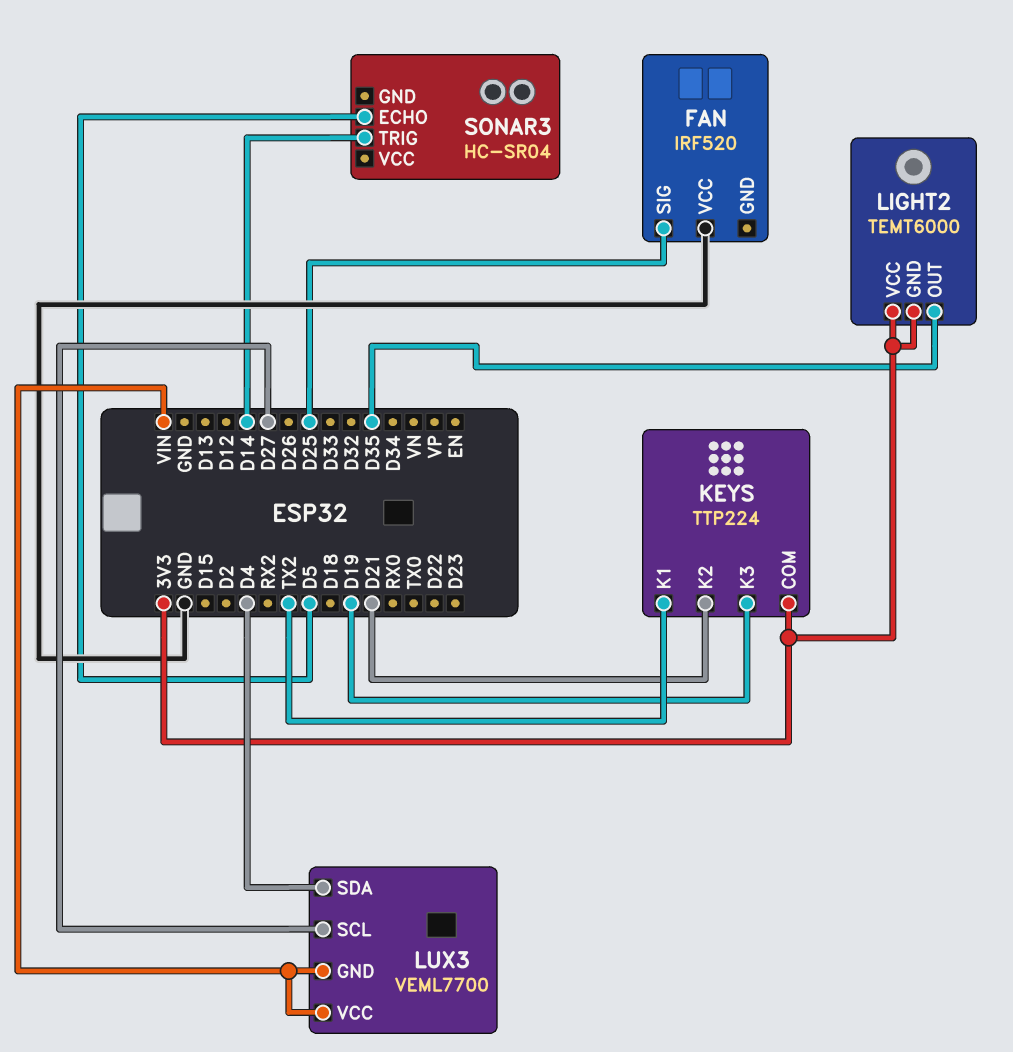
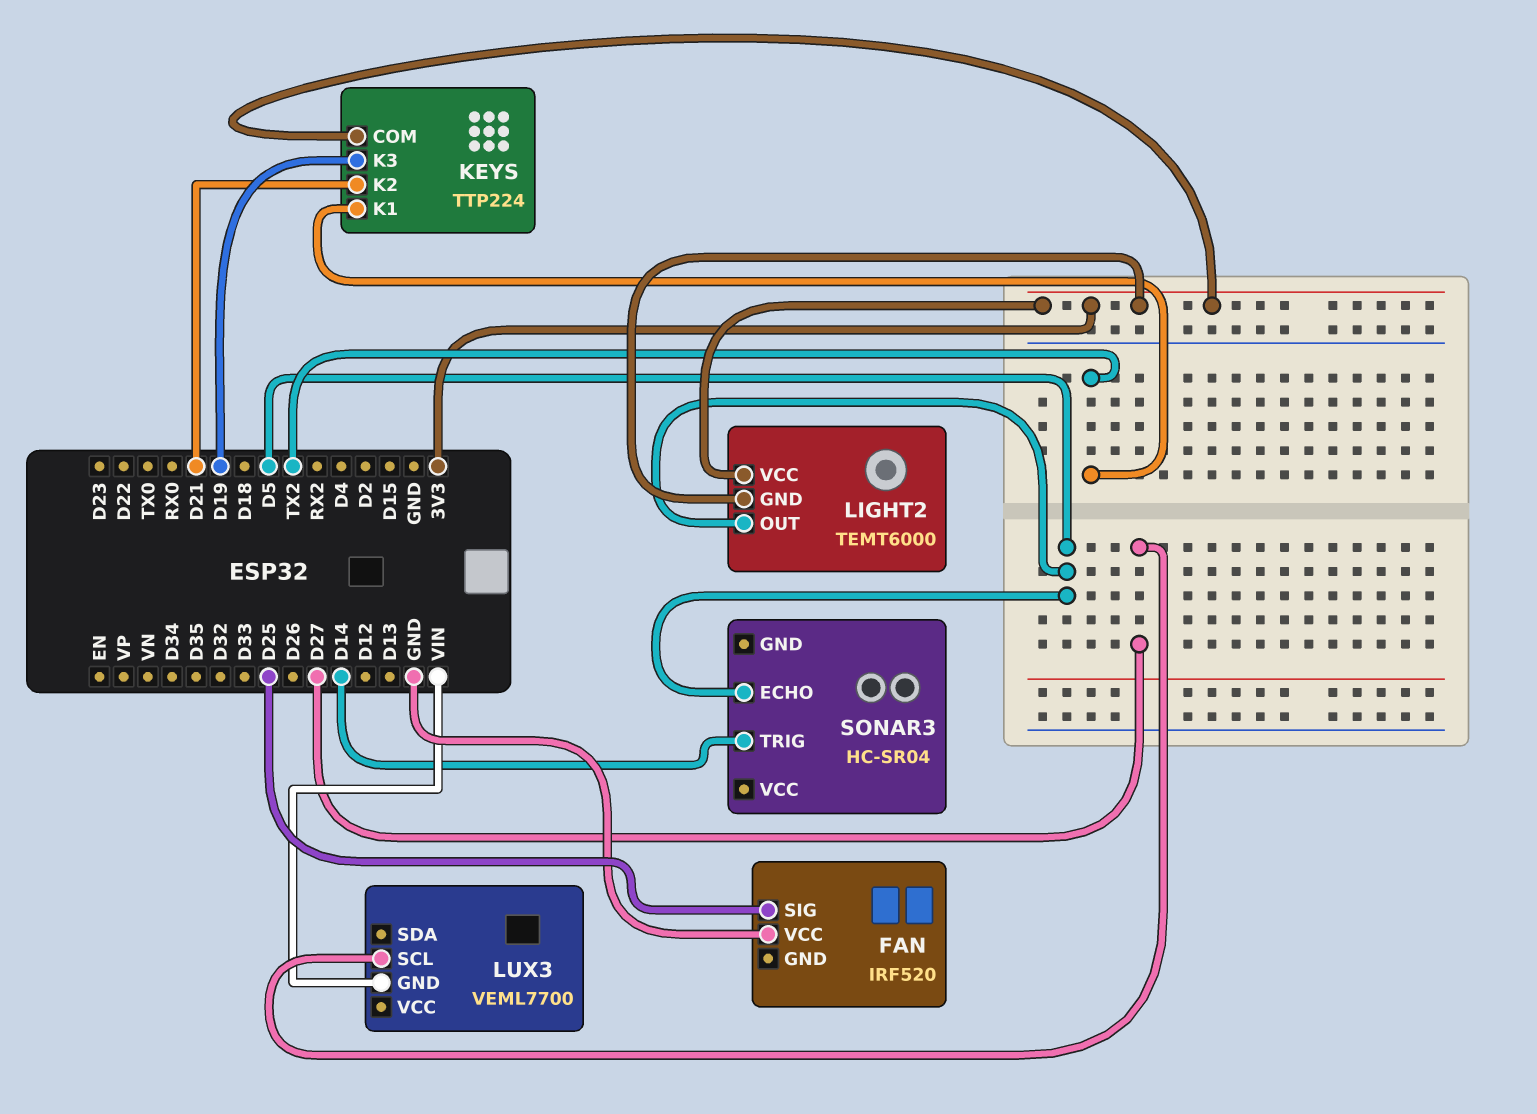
LIGHT2 pin OUT: D35 -> D5
LUX3 pin SDA: D4 -> none
LUX3 pin VCC: VIN -> none

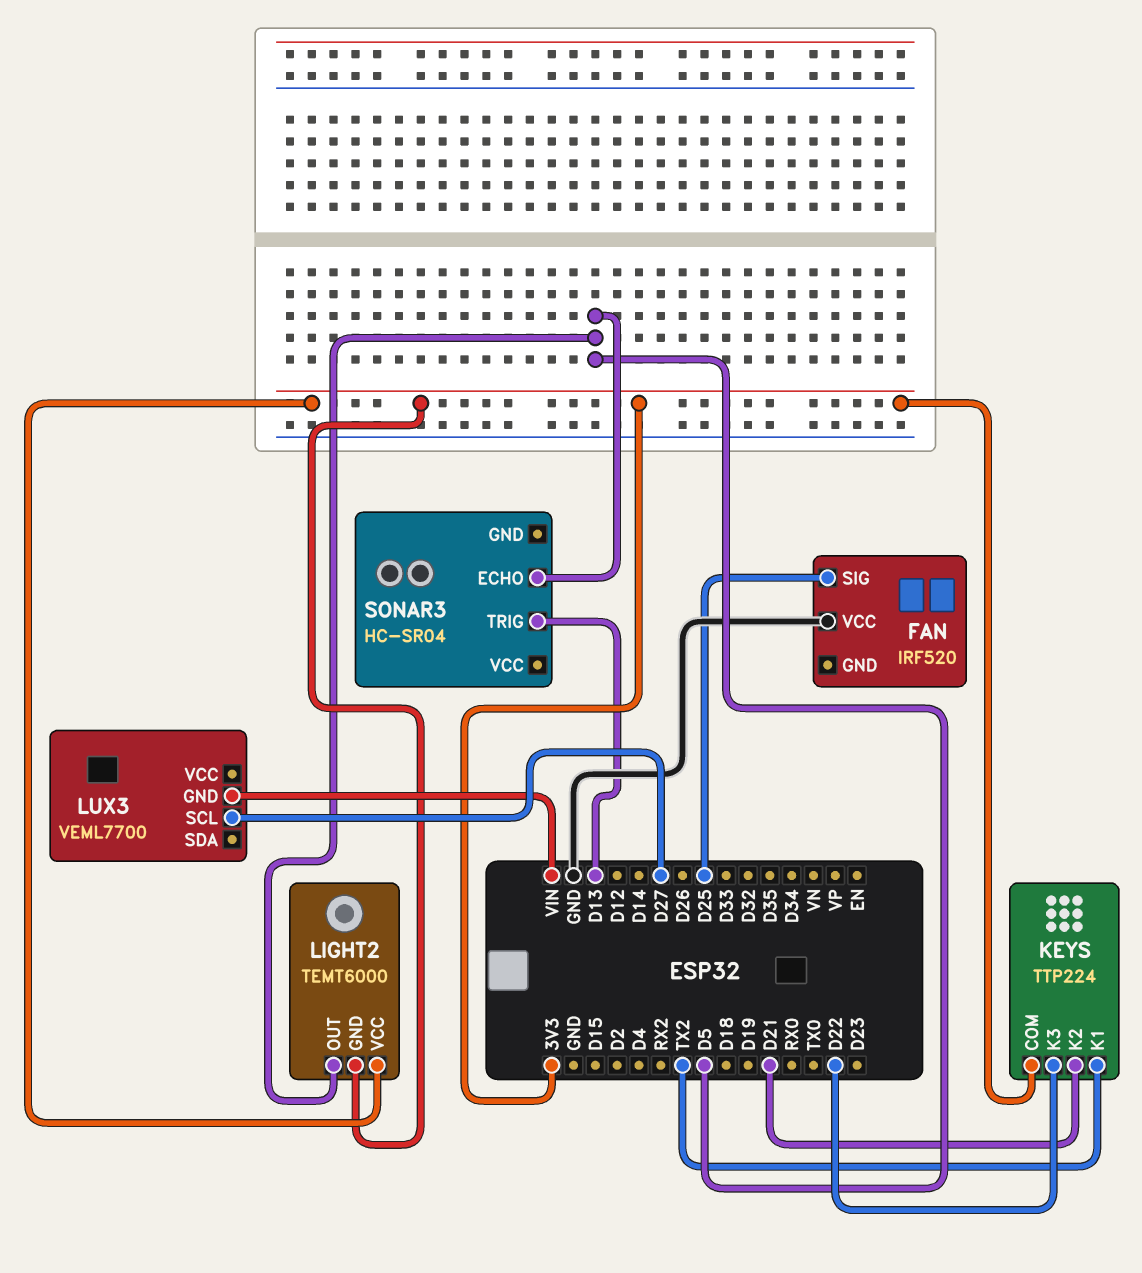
KEYS pin K3: D19 -> D22
SONAR3 pin TRIG: D14 -> D13

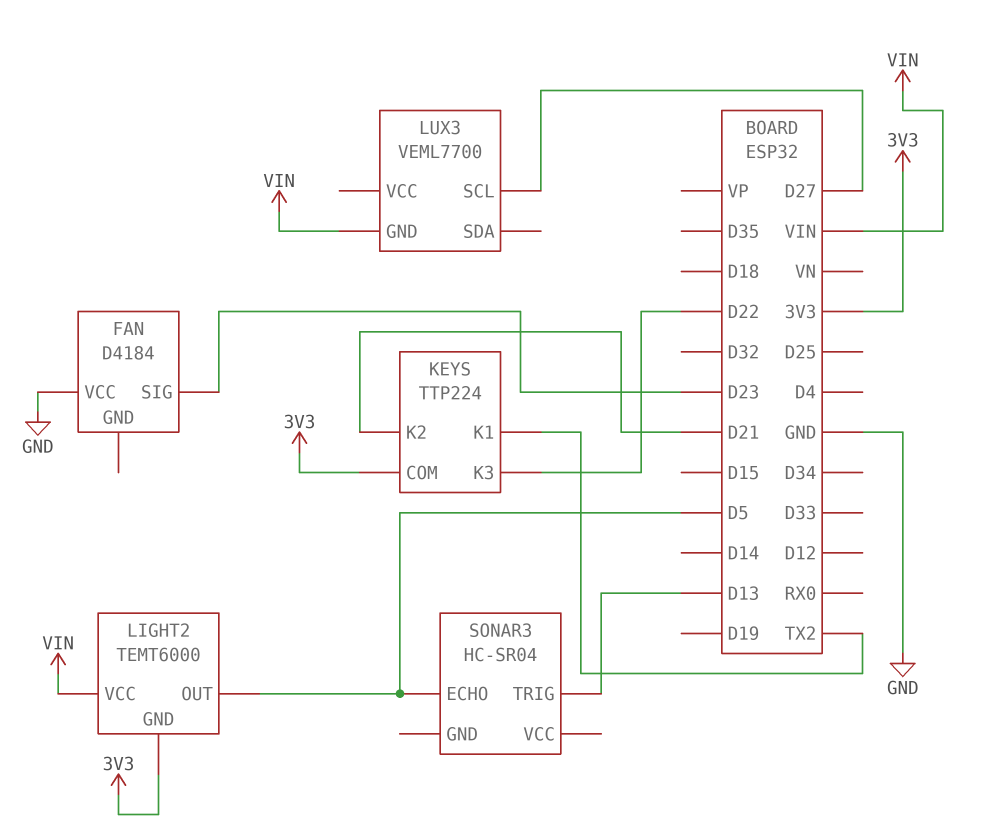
FAN: IRF520 -> D4184
FAN pin SIG: D25 -> D23
LIGHT2 pin VCC: 3V3 -> VIN

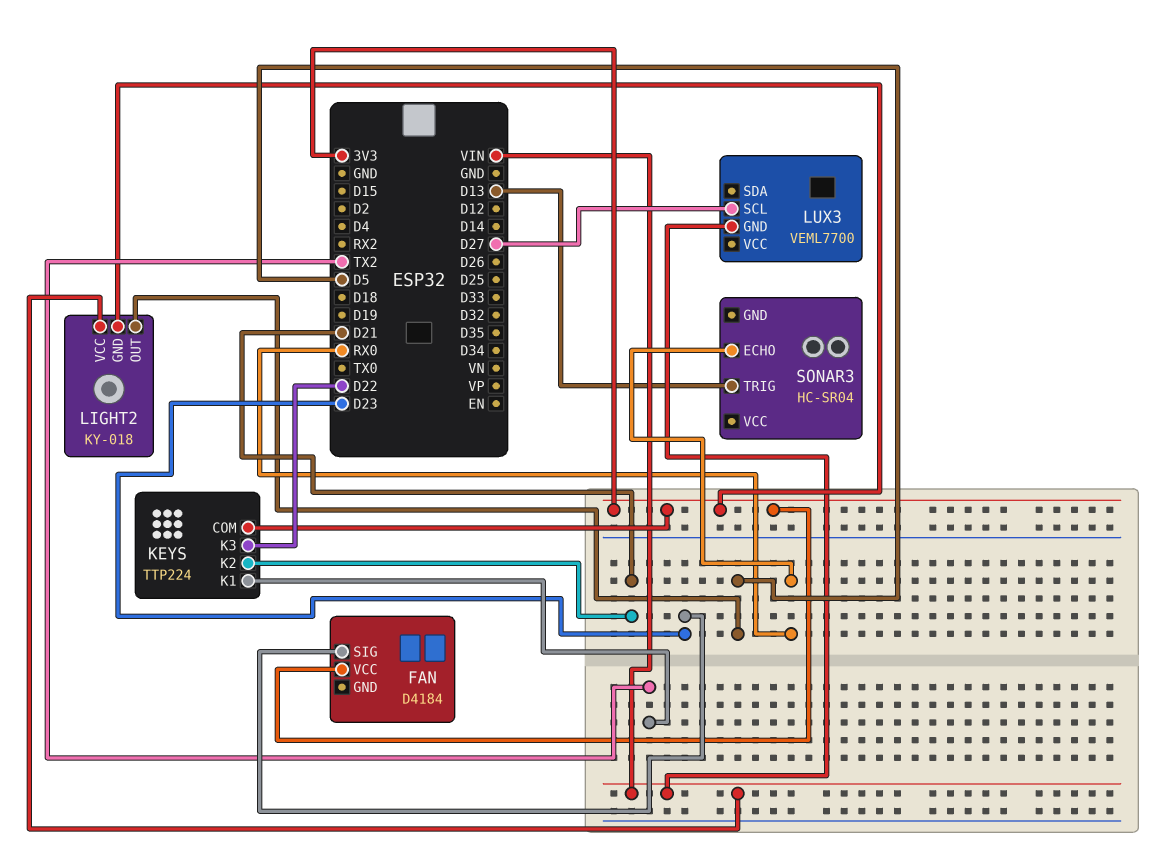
FAN pin VCC: GND -> 3V3
LIGHT2: TEMT6000 -> KY-018
SONAR3 pin ECHO: D5 -> RX0

